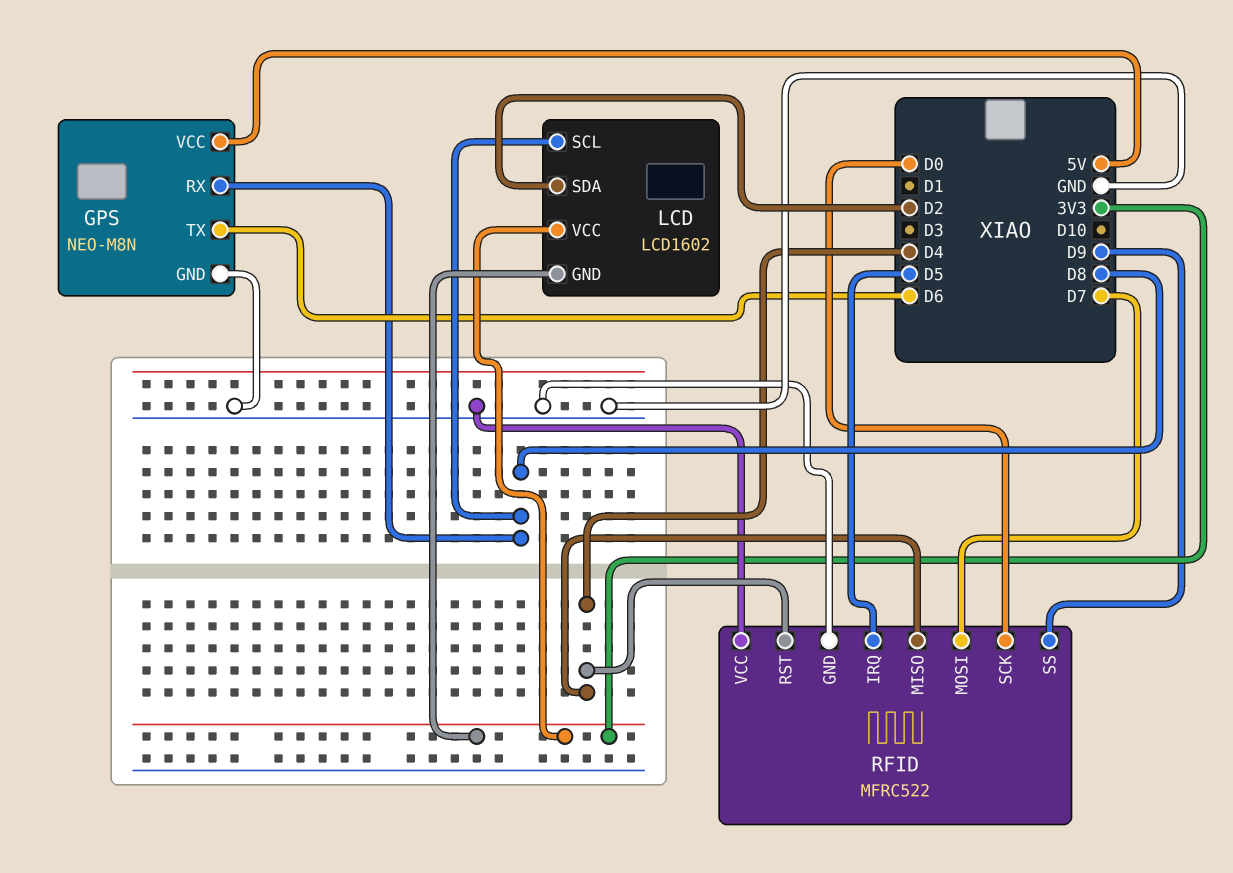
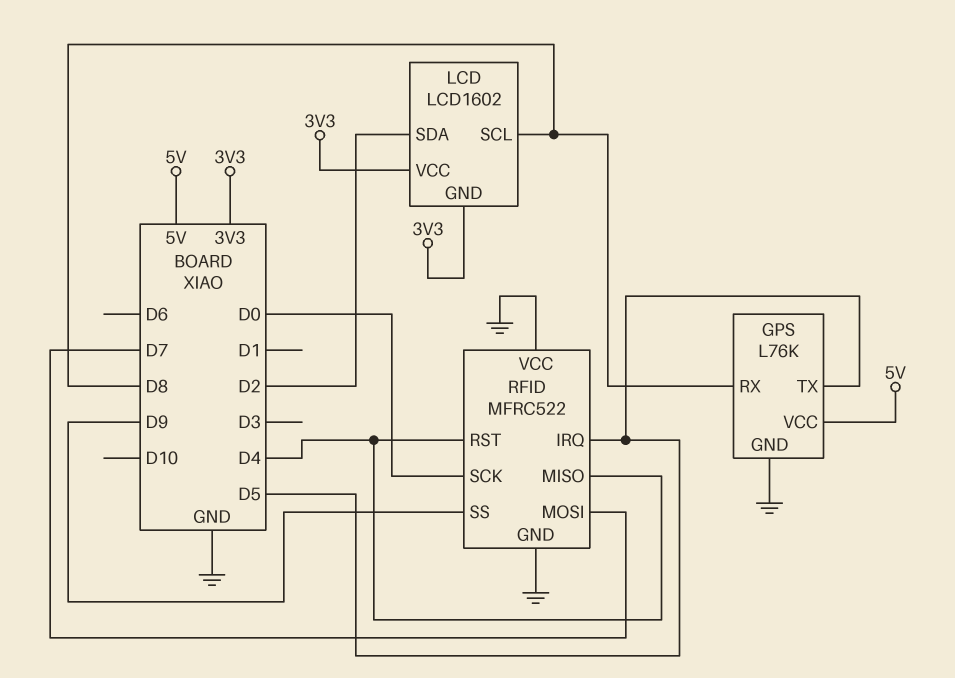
GPS: NEO-M8N -> L76K
GPS pin TX: D6 -> D5

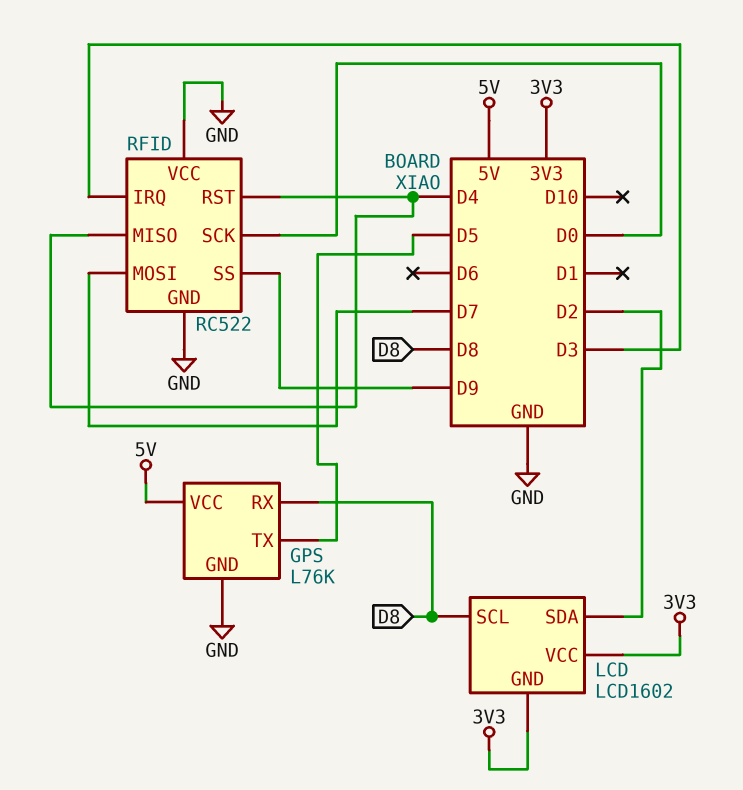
RFID: MFRC522 -> RC522
RFID pin IRQ: D5 -> D3

